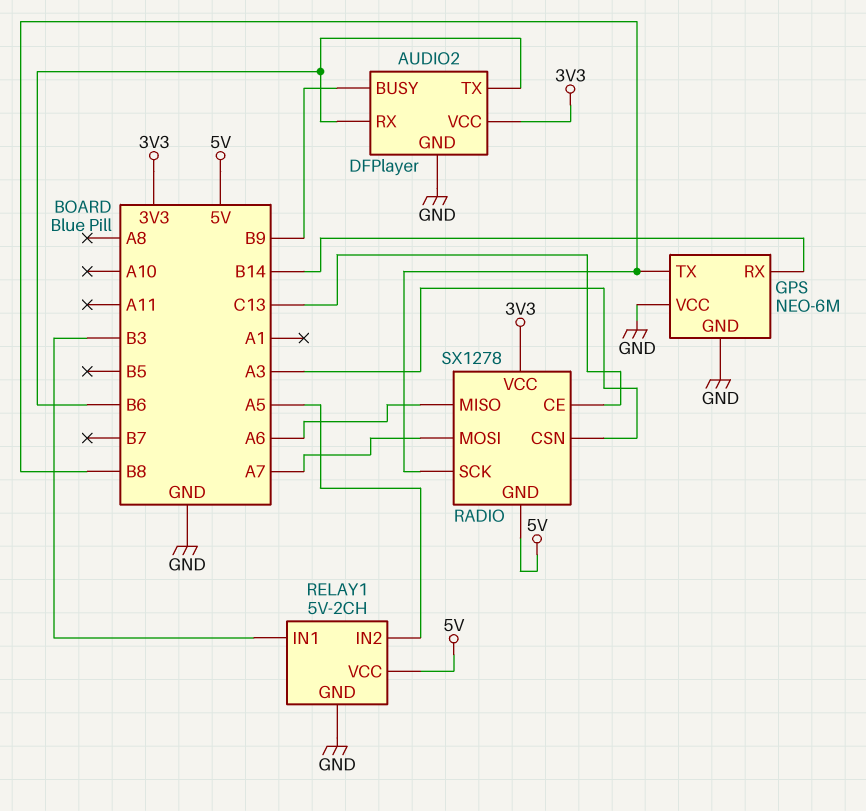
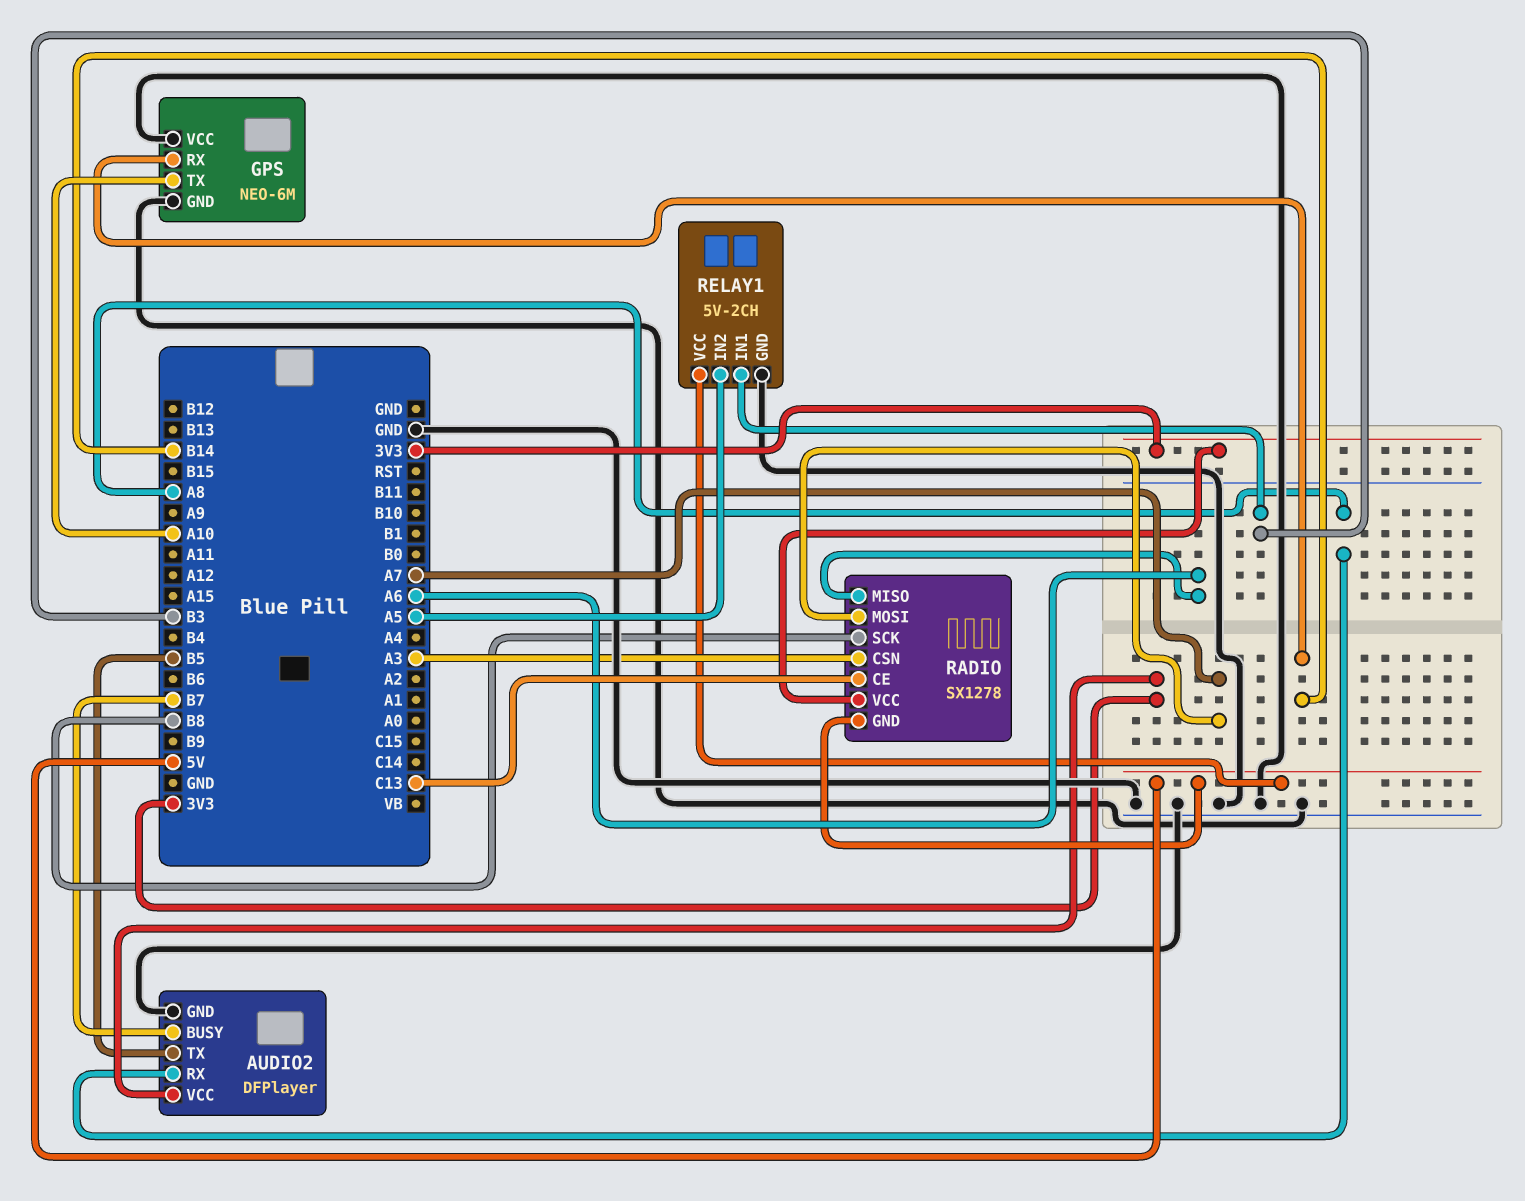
AUDIO2 pin BUSY: B9 -> B7
AUDIO2 pin RX: B6 -> A8
AUDIO2 pin TX: B6 -> B5
GPS pin TX: B8 -> A10

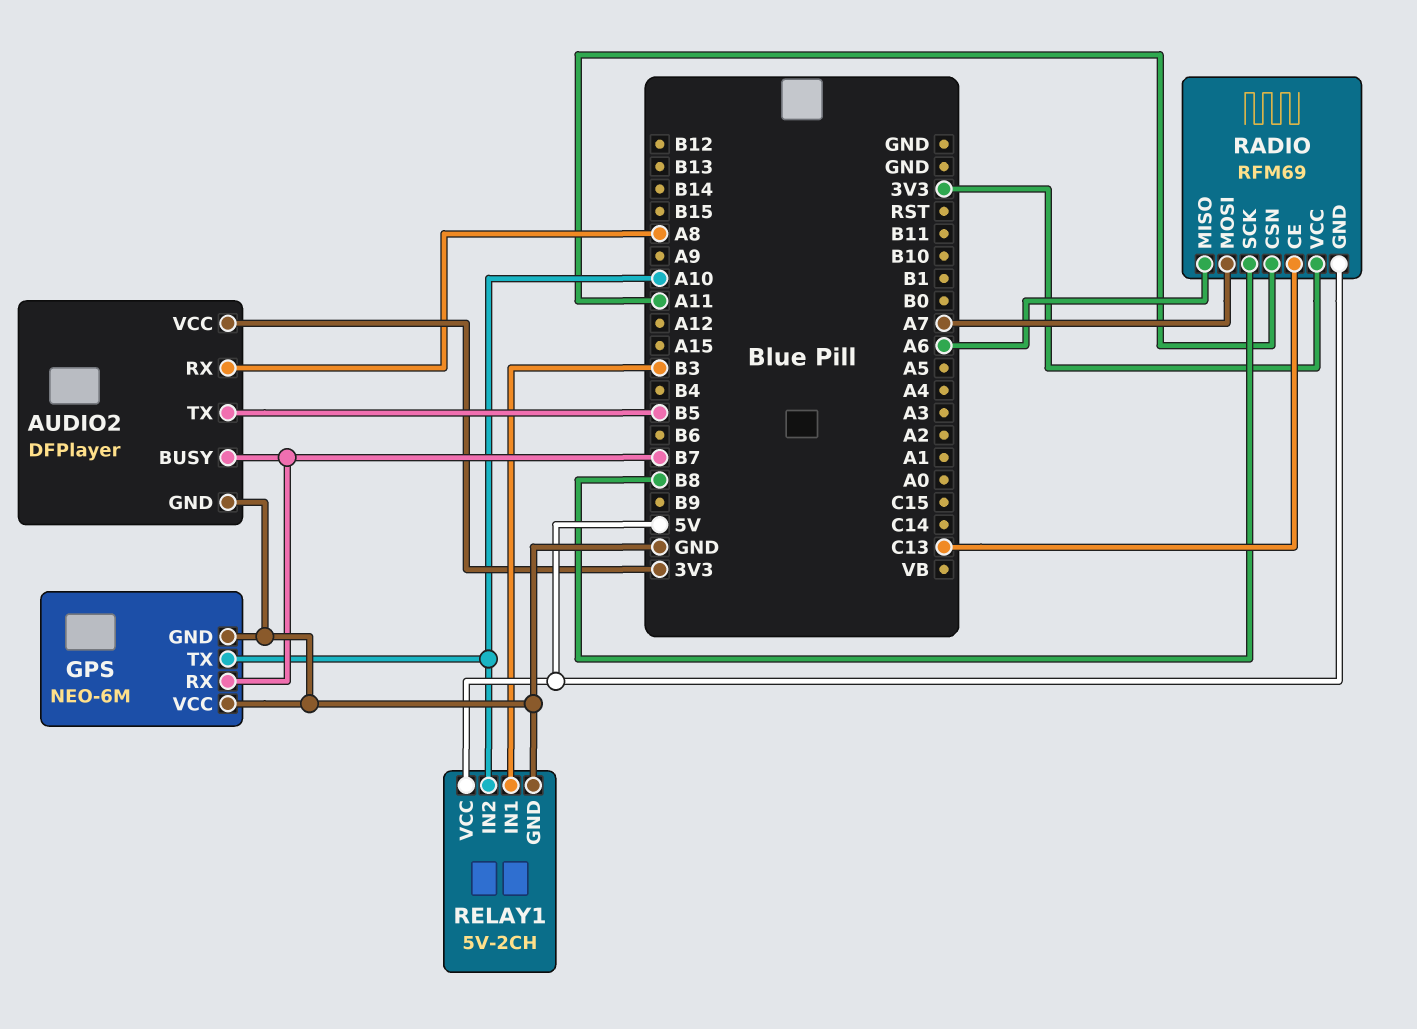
GPS pin RX: B14 -> B7
RADIO: SX1278 -> RFM69
RADIO pin CSN: A3 -> A11
RELAY1 pin IN2: A5 -> A10

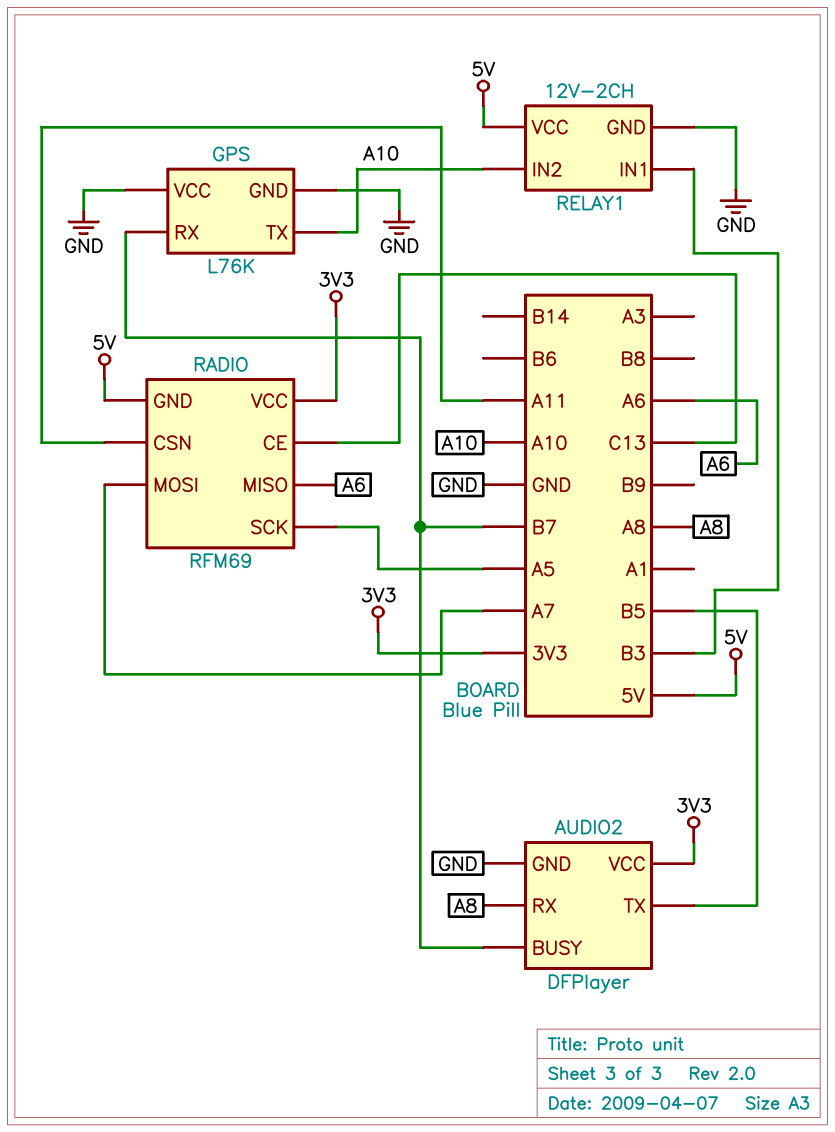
GPS: NEO-6M -> L76K
RADIO pin SCK: B8 -> A5
RELAY1: 5V-2CH -> 12V-2CH

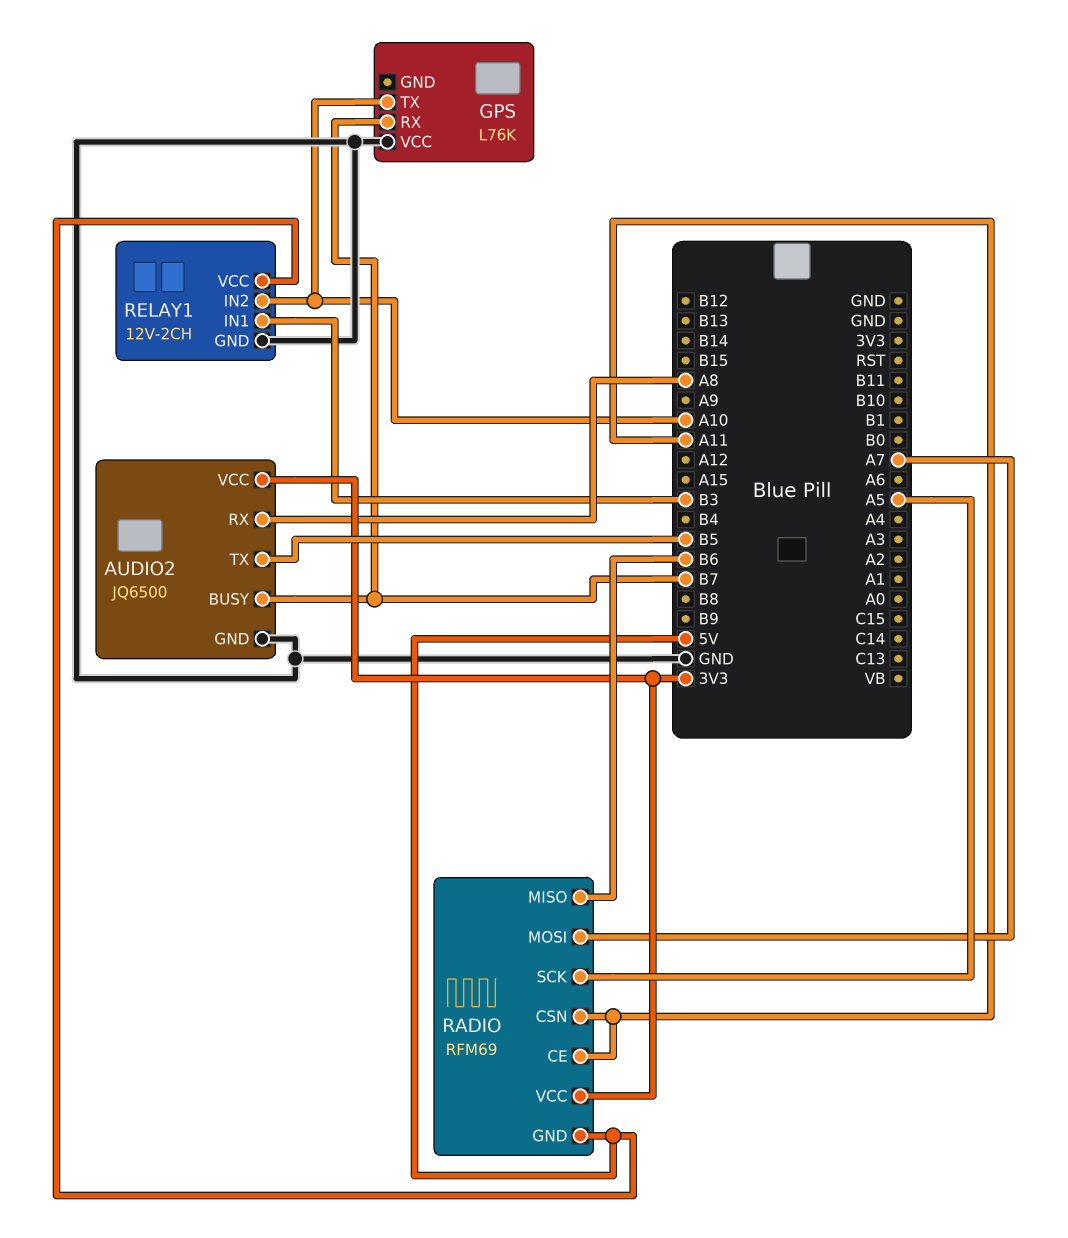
AUDIO2: DFPlayer -> JQ6500
GPS pin GND: GND -> none
RADIO pin CE: C13 -> A11
RADIO pin MISO: A6 -> B6

